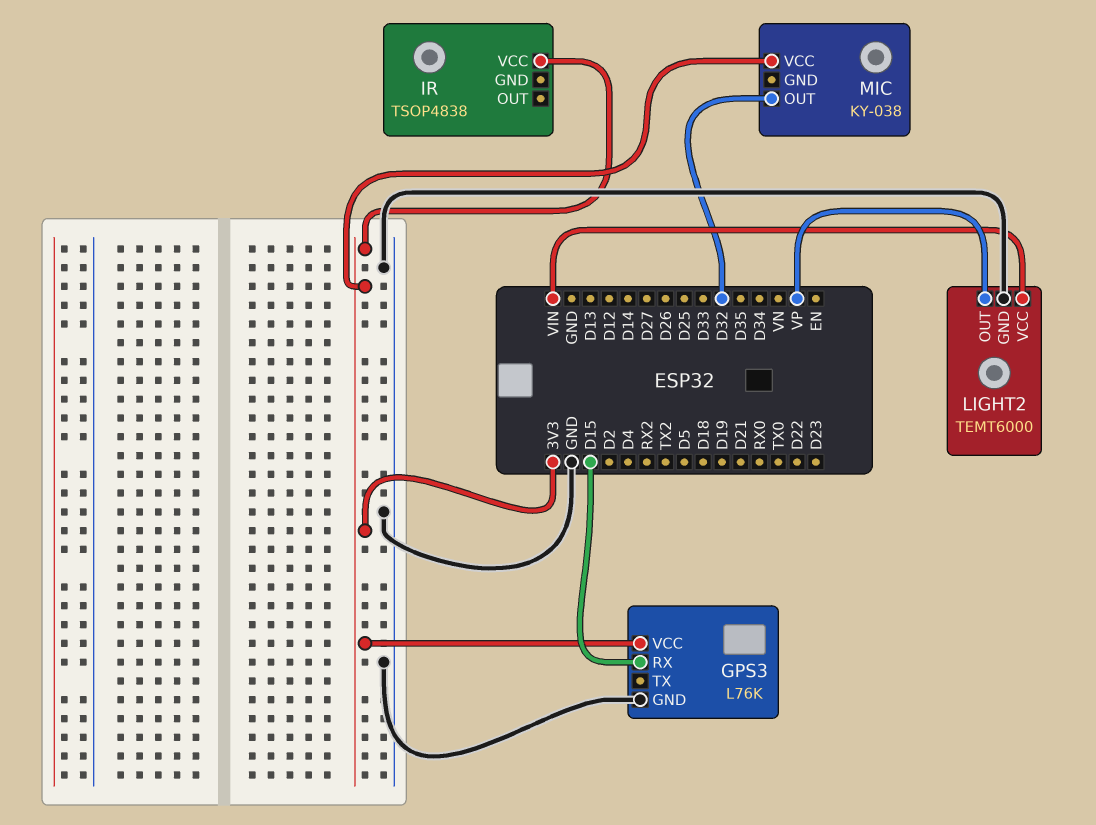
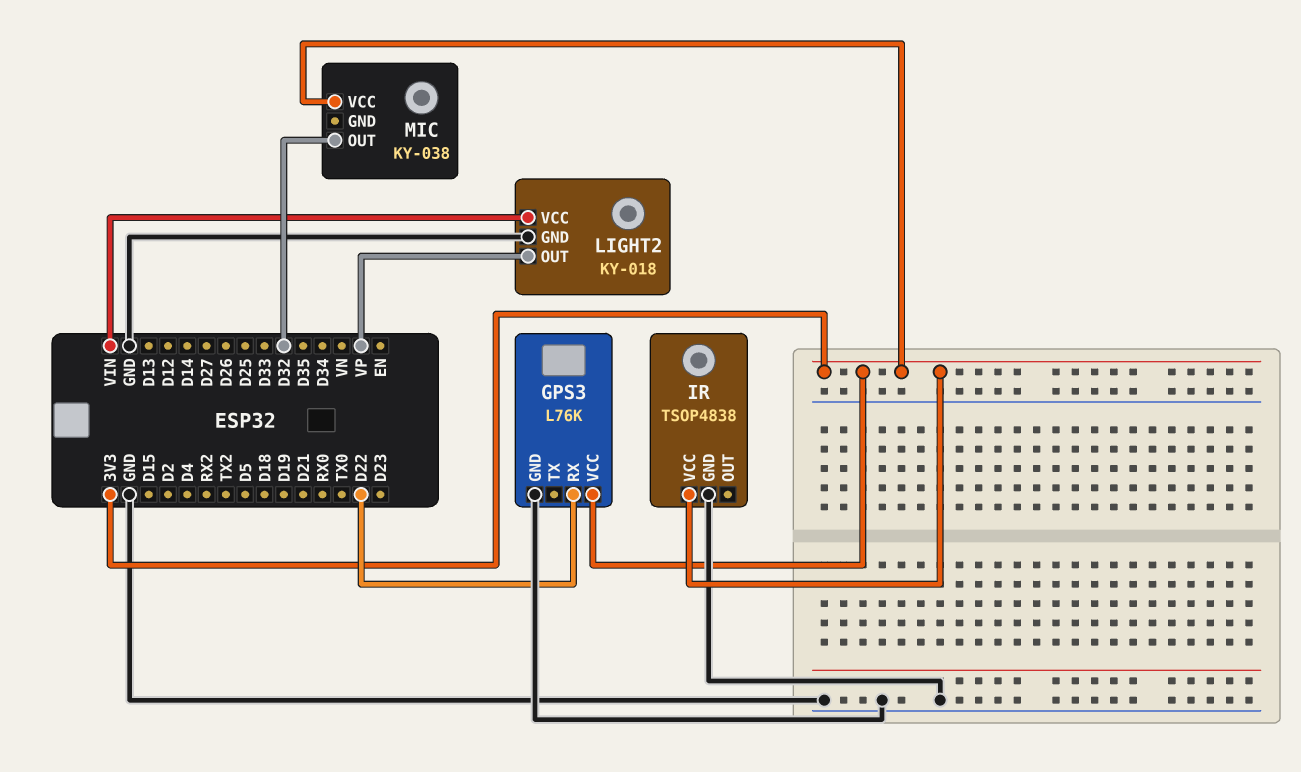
GPS3 pin RX: D15 -> D22
IR pin GND: none -> GND
LIGHT2: TEMT6000 -> KY-018

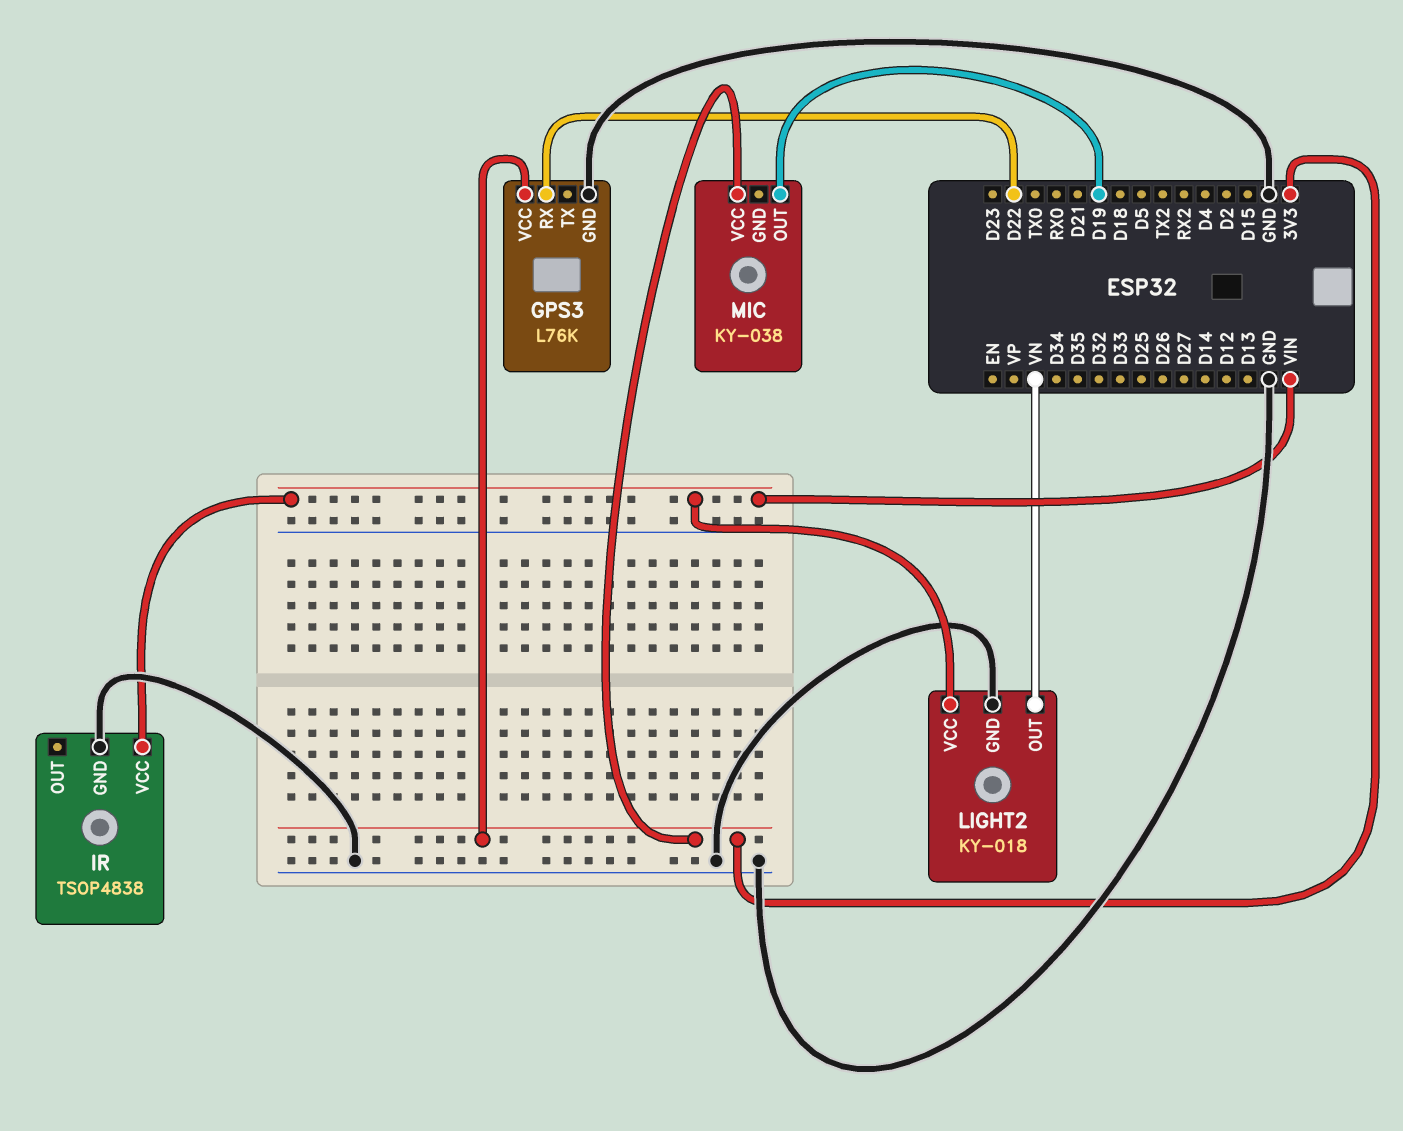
IR pin VCC: 3V3 -> VIN
LIGHT2 pin OUT: VP -> VN
MIC pin OUT: D32 -> D19

